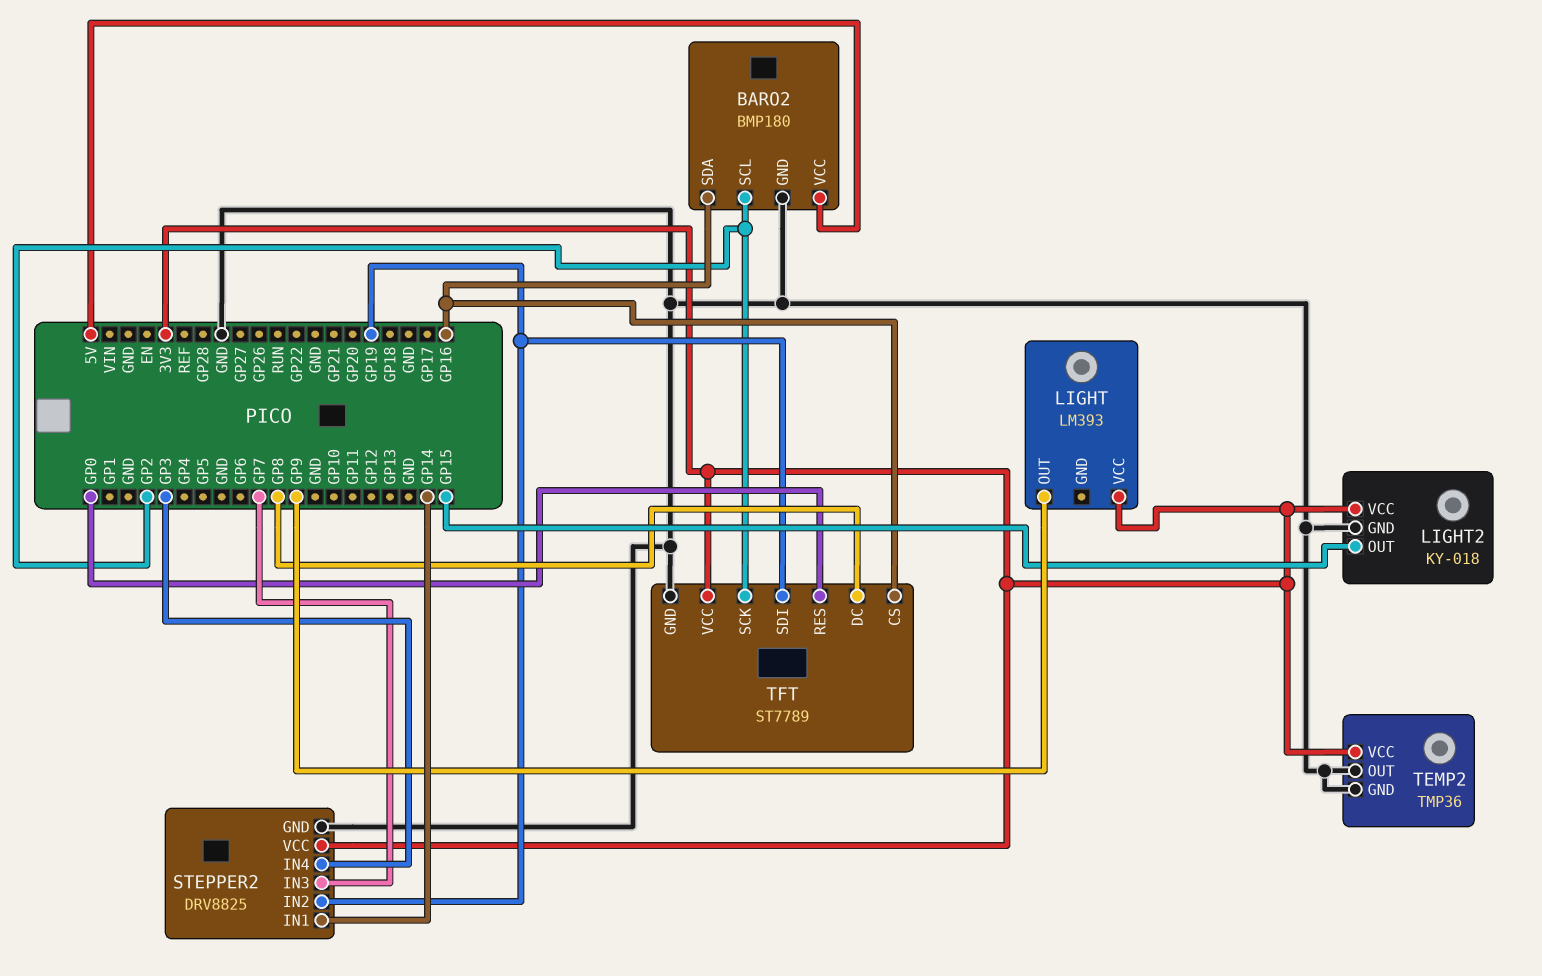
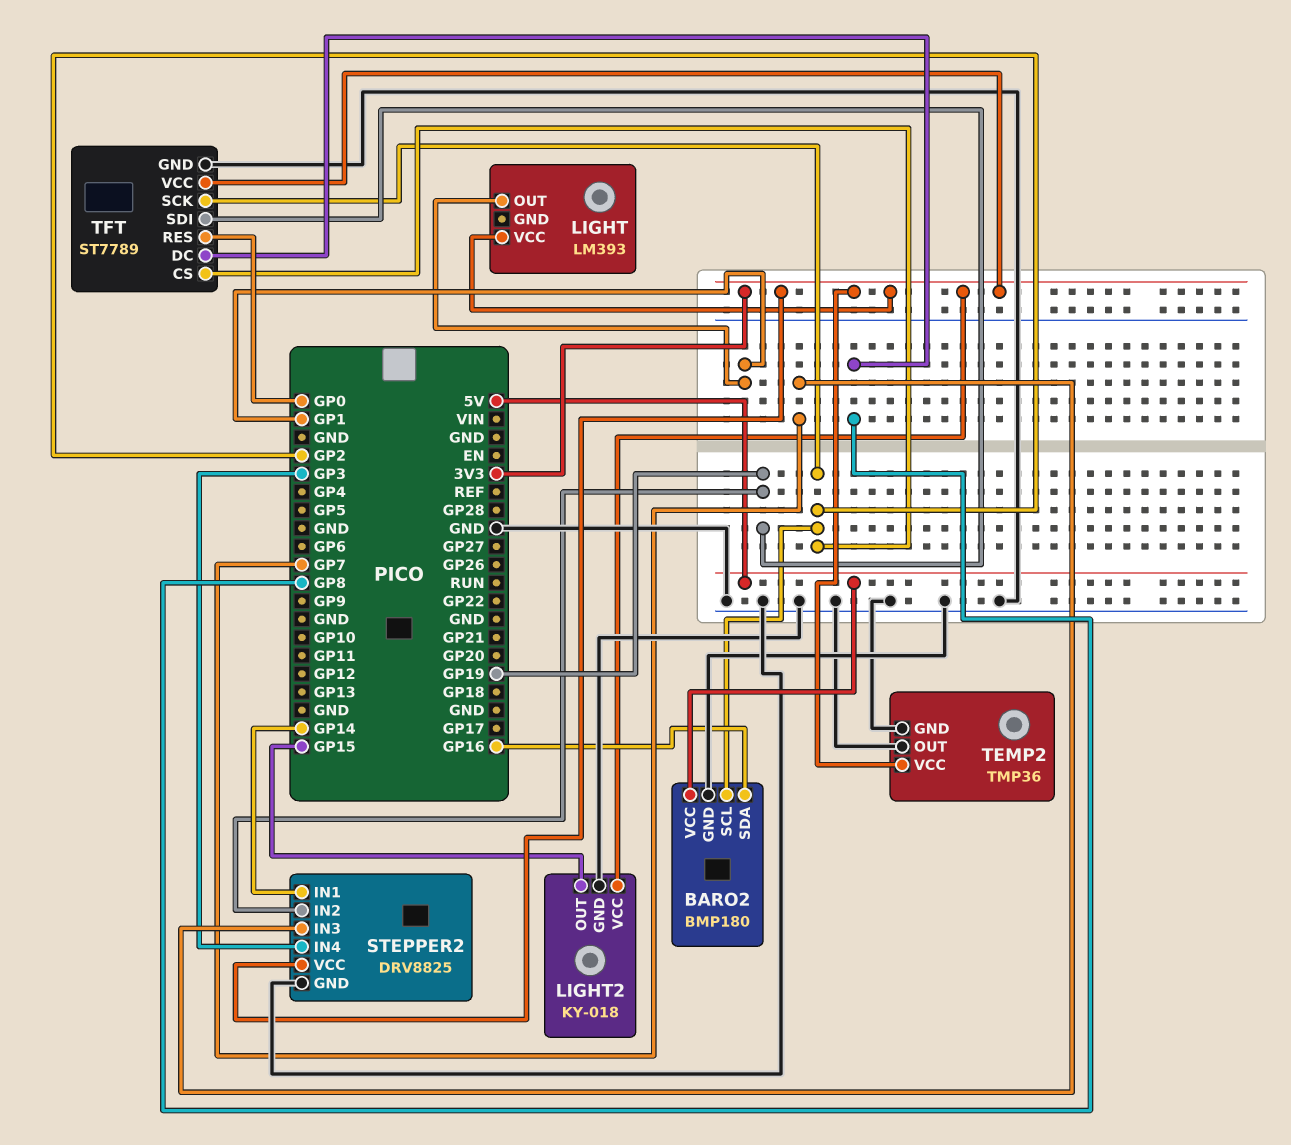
LIGHT pin OUT: GP9 -> GP1
TFT pin CS: GP16 -> GP2

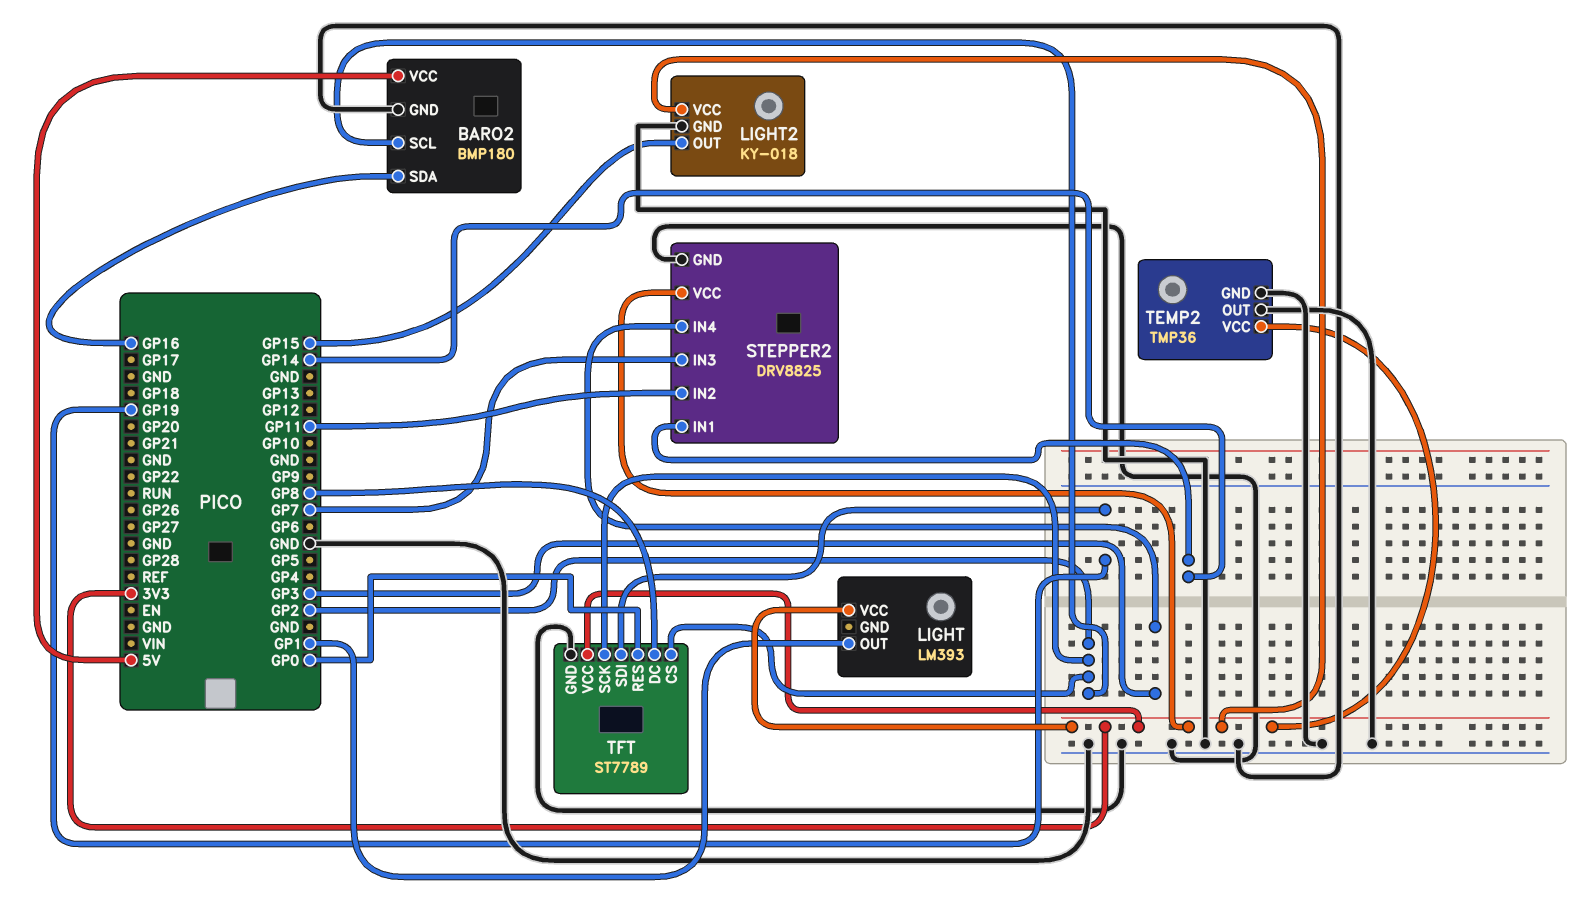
STEPPER2 pin IN2: GP19 -> GP11

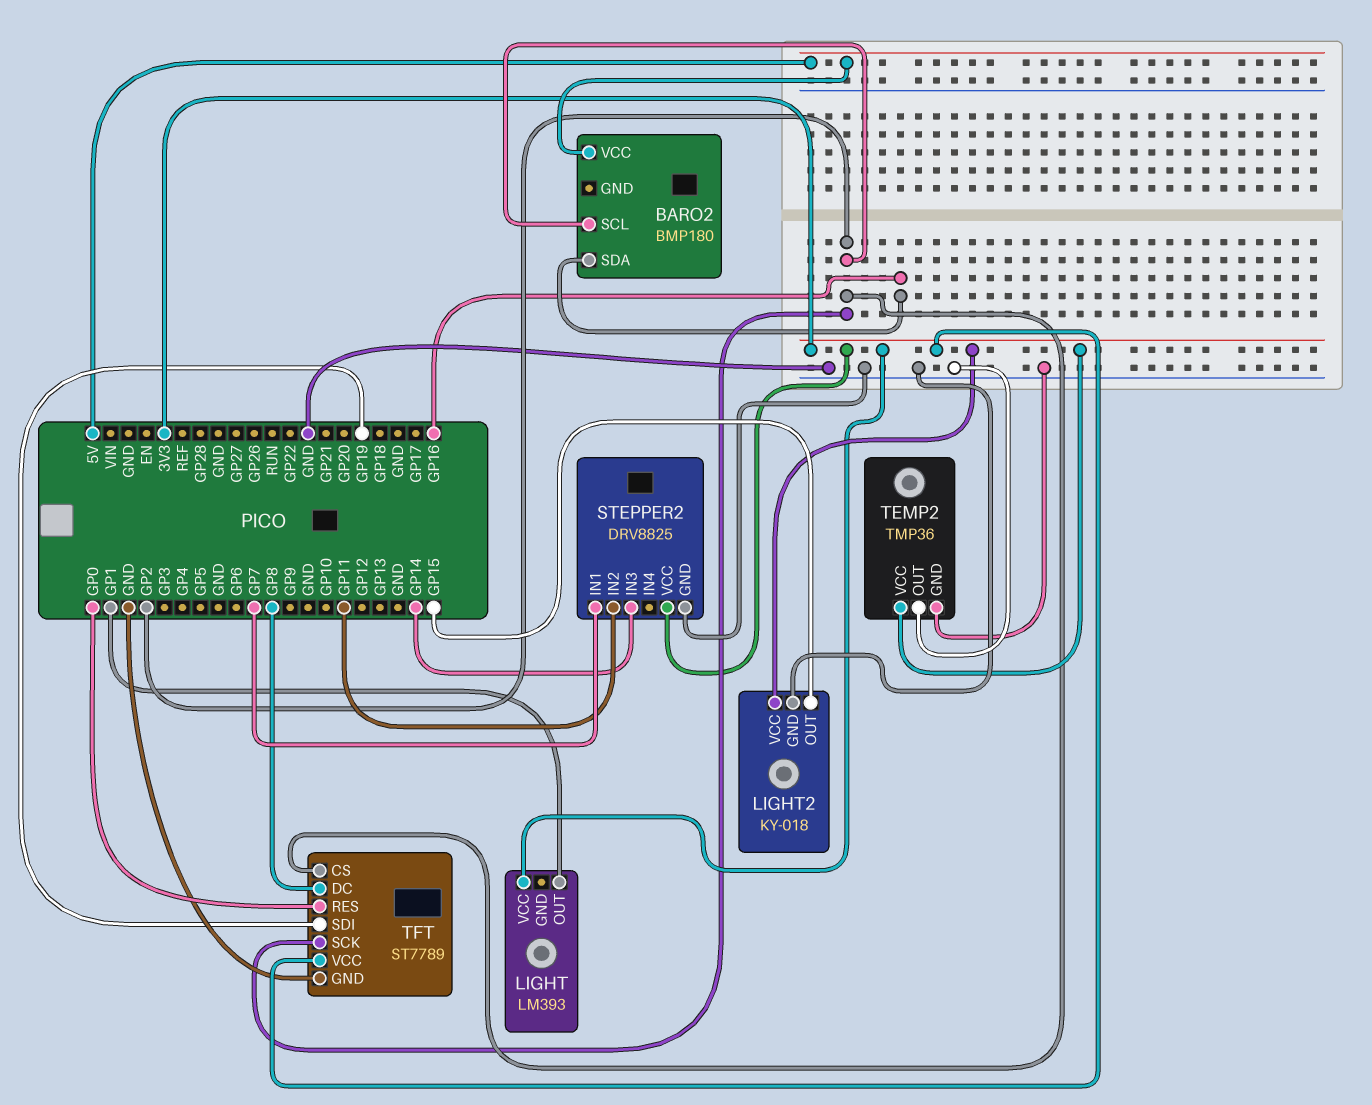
BARO2 pin GND: GND -> none
STEPPER2 pin IN1: GP14 -> GP7
STEPPER2 pin IN3: GP7 -> GP14
STEPPER2 pin IN4: GP3 -> none

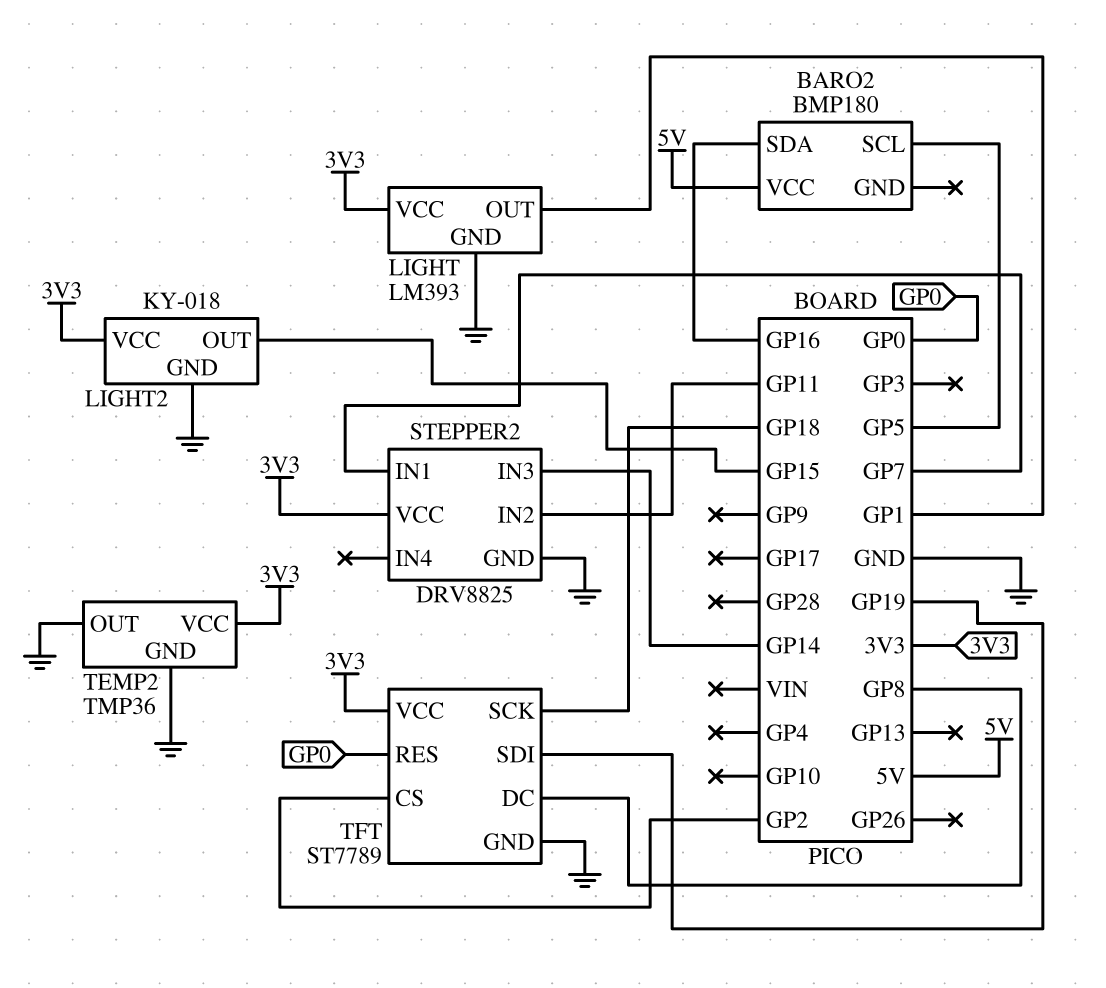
BARO2 pin SCL: GP2 -> GP5
LIGHT pin GND: none -> GND
TFT pin SCK: GP2 -> GP18

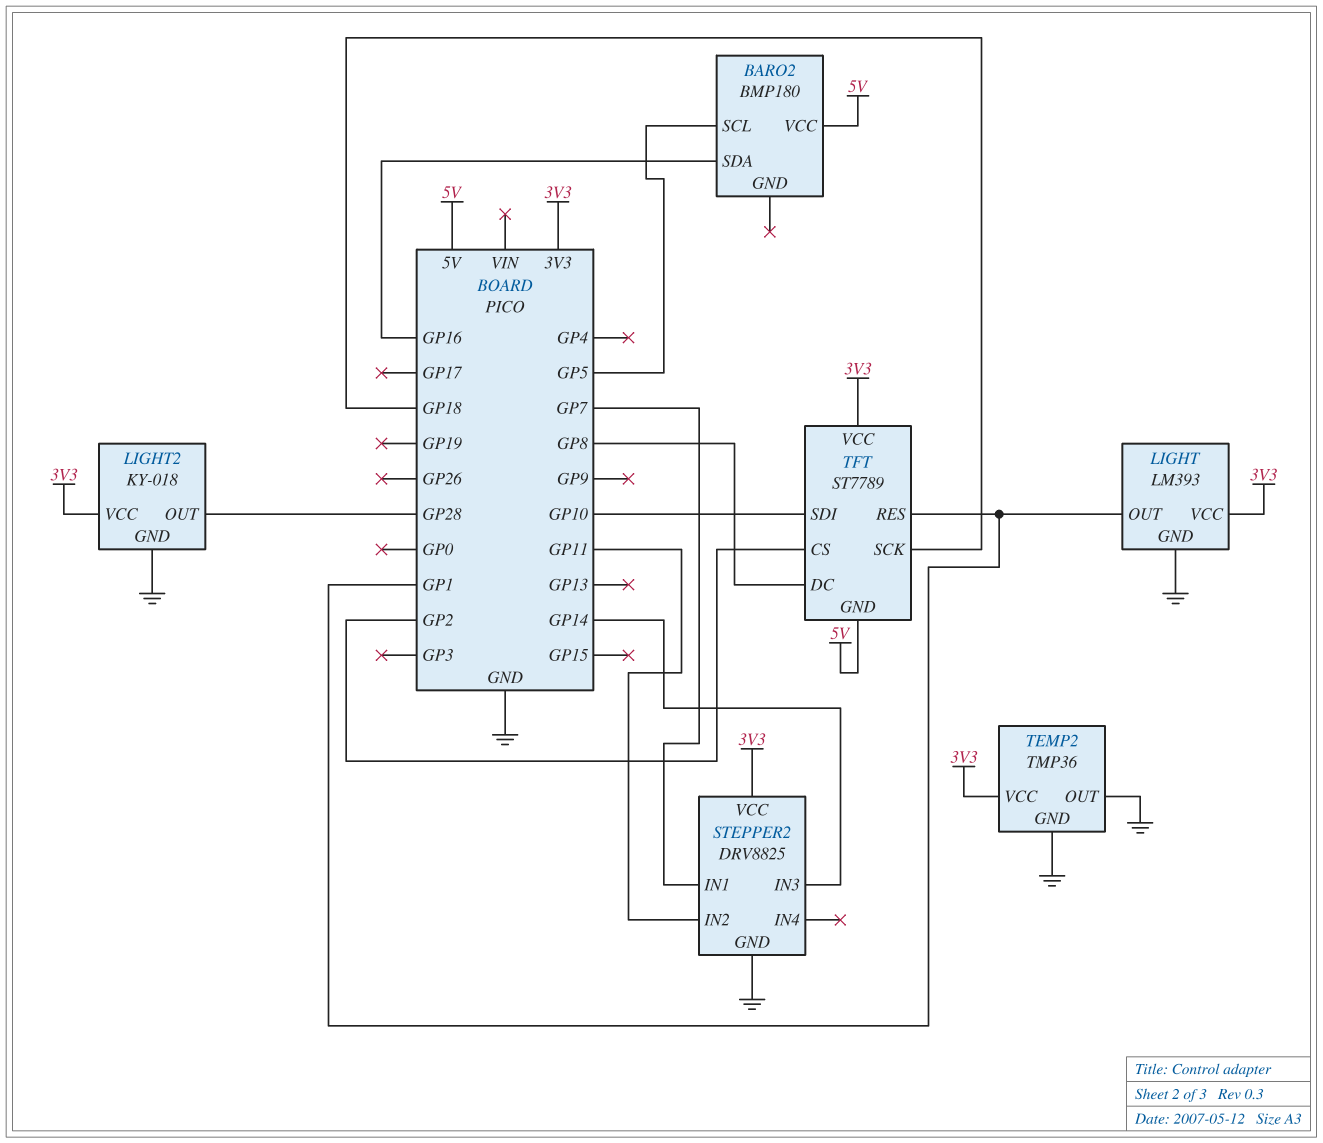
LIGHT2 pin OUT: GP15 -> GP28
TFT pin GND: GND -> 5V
TFT pin RES: GP0 -> GP1
TFT pin SDI: GP19 -> GP10

